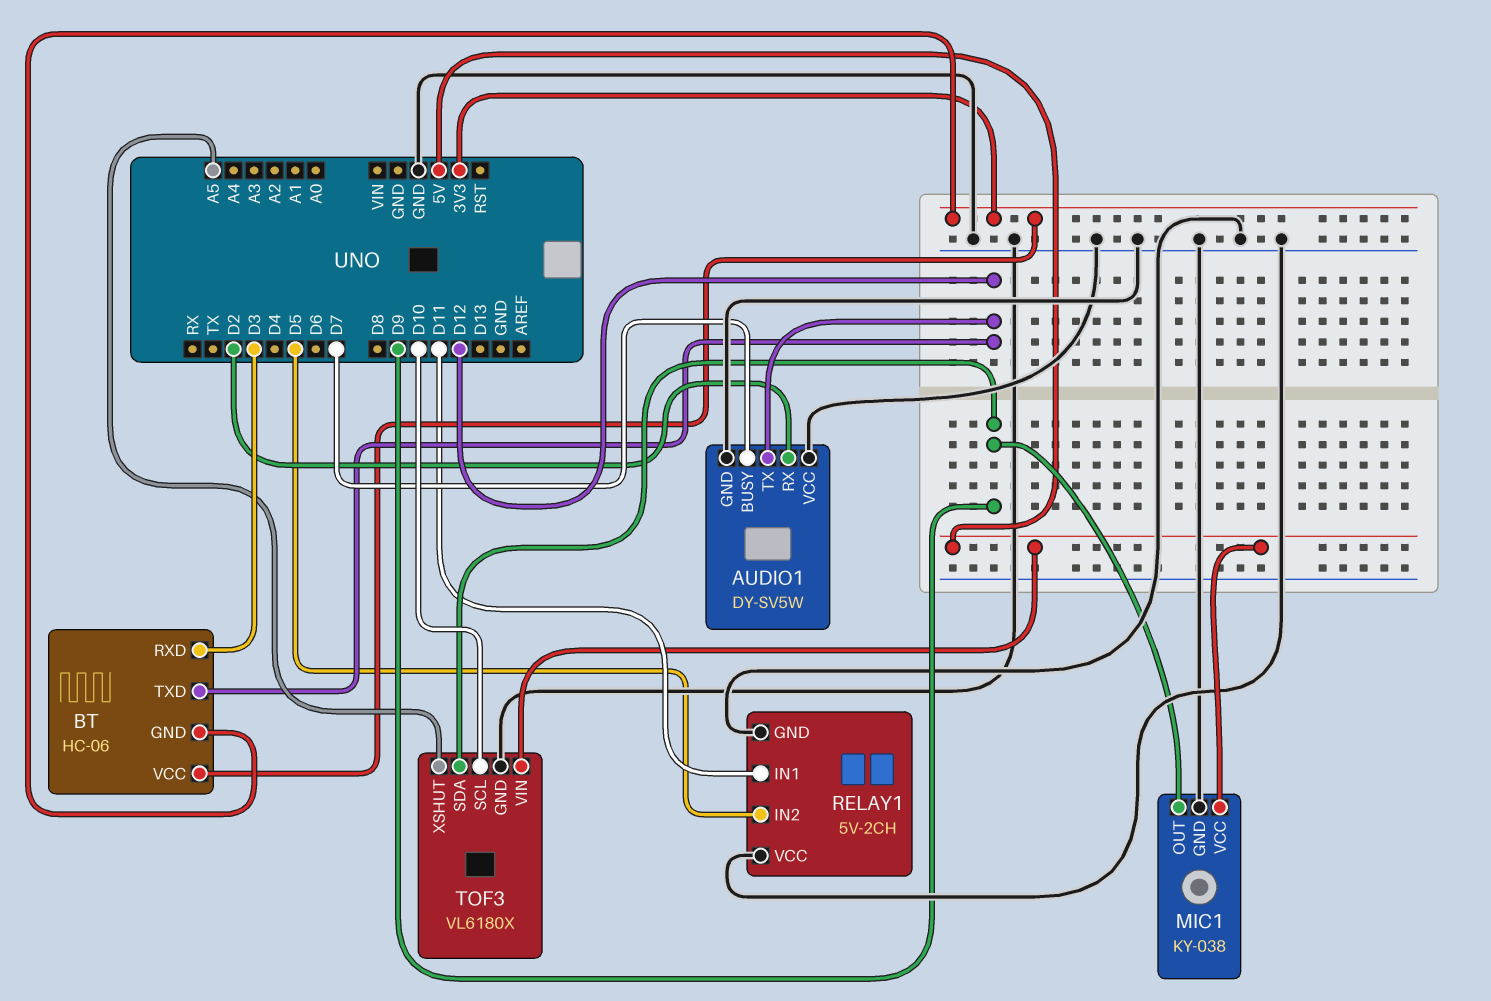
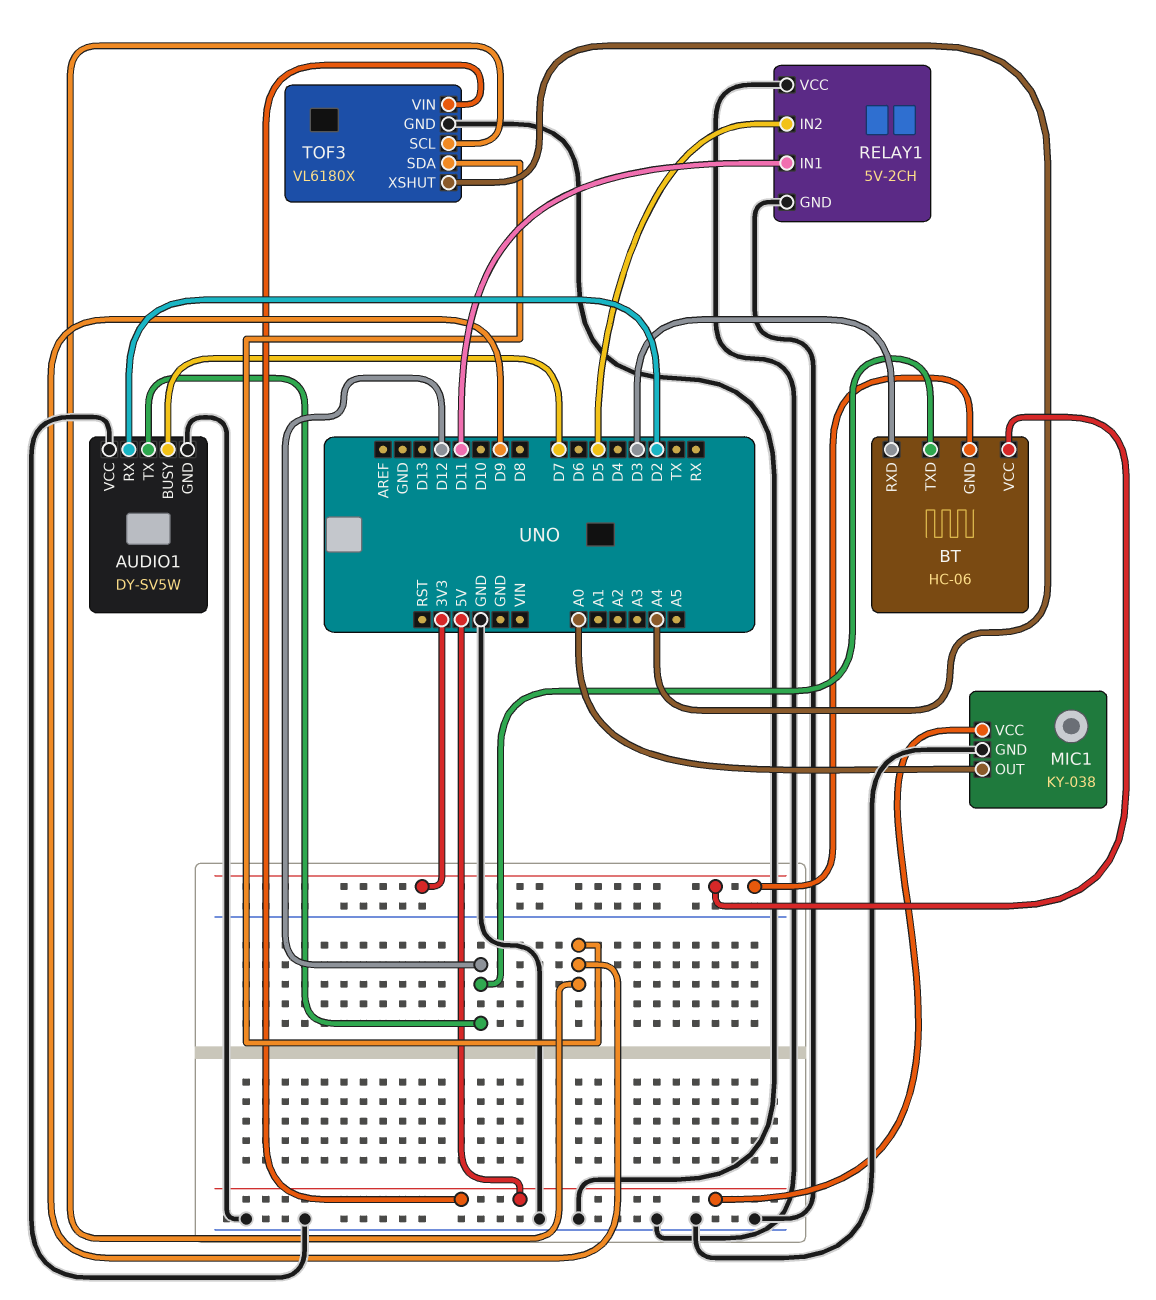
MIC1 pin OUT: D9 -> A0
TOF3 pin SCL: D10 -> D9
TOF3 pin XSHUT: A5 -> A4

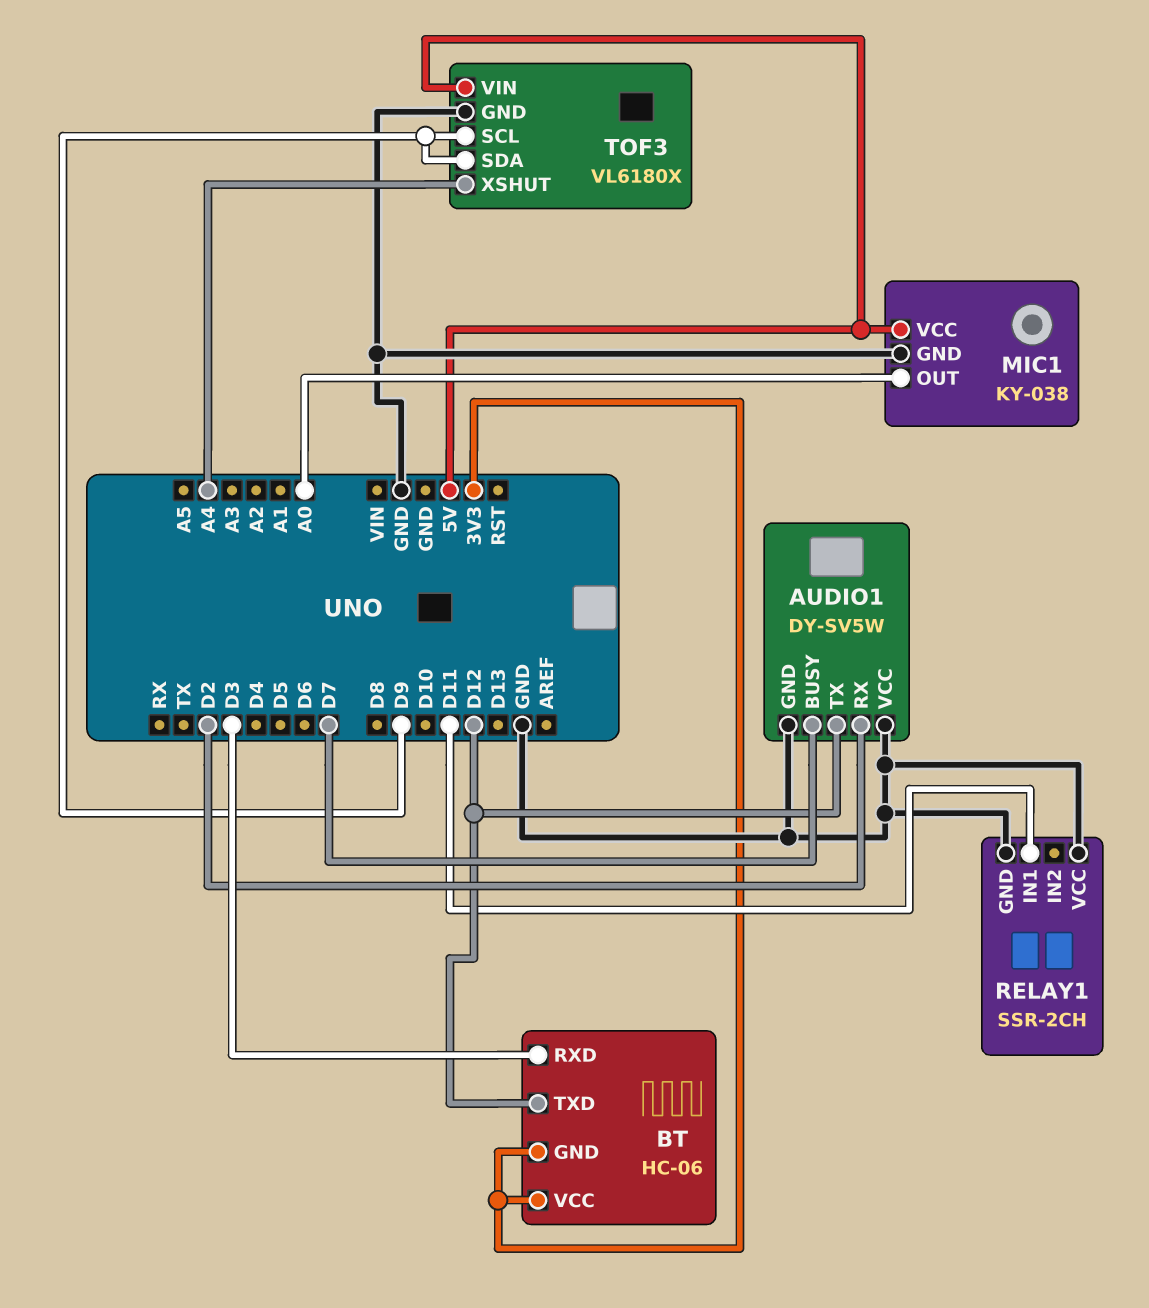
RELAY1: 5V-2CH -> SSR-2CH
RELAY1 pin IN2: D5 -> none

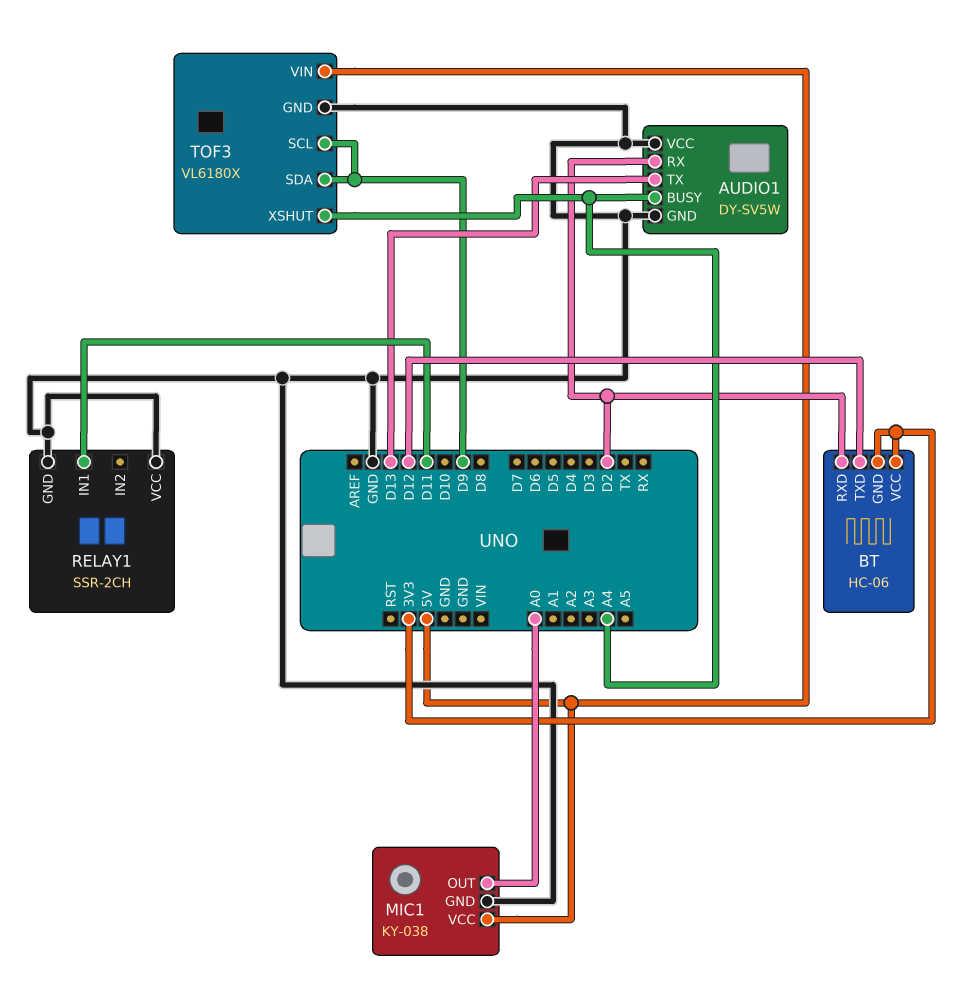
AUDIO1 pin BUSY: D7 -> A4
AUDIO1 pin TX: D12 -> D13
BT pin RXD: D3 -> D2

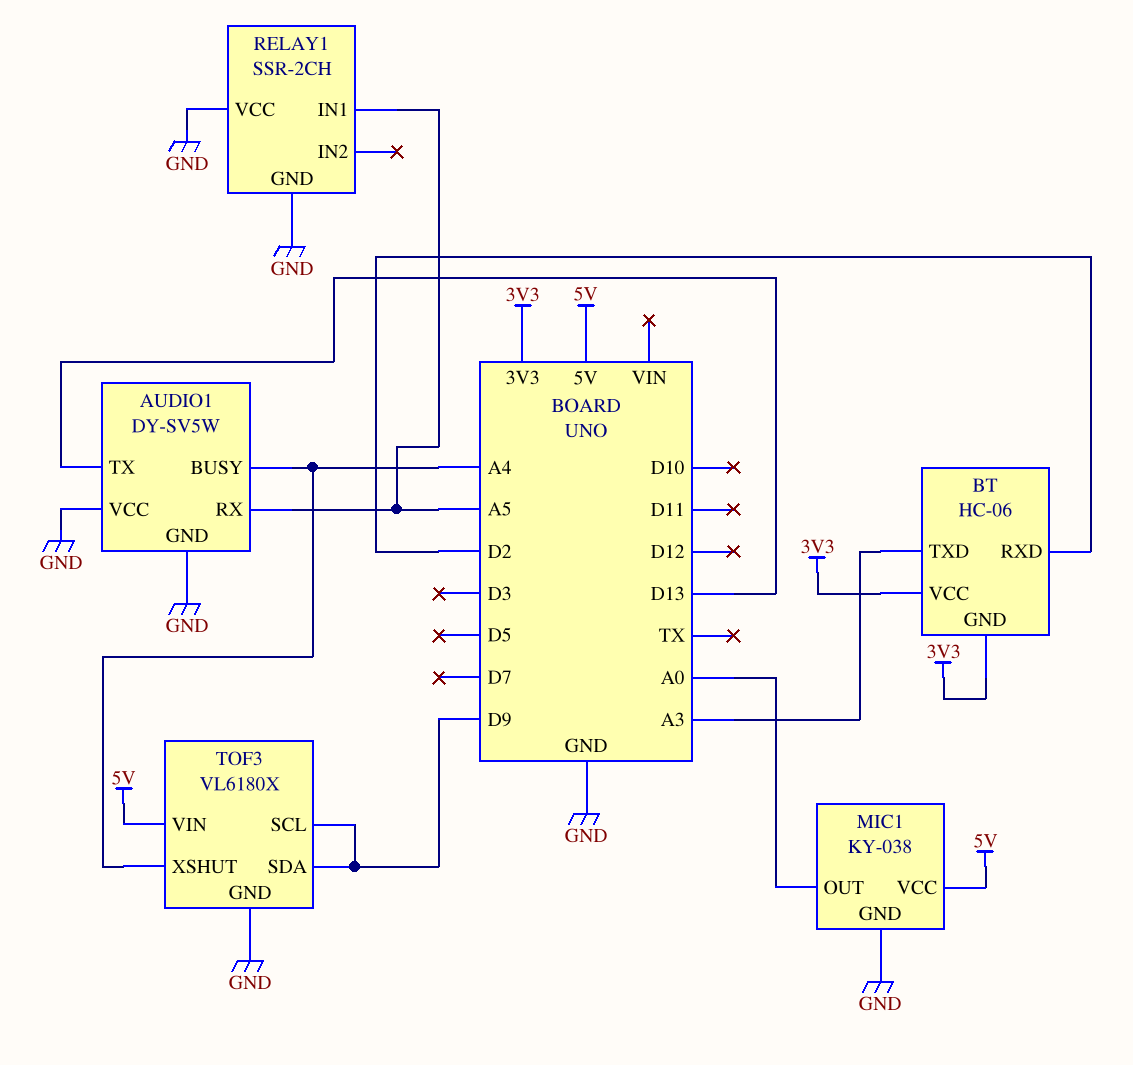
AUDIO1 pin RX: D2 -> A5
BT pin TXD: D12 -> A3
RELAY1 pin IN1: D11 -> A5

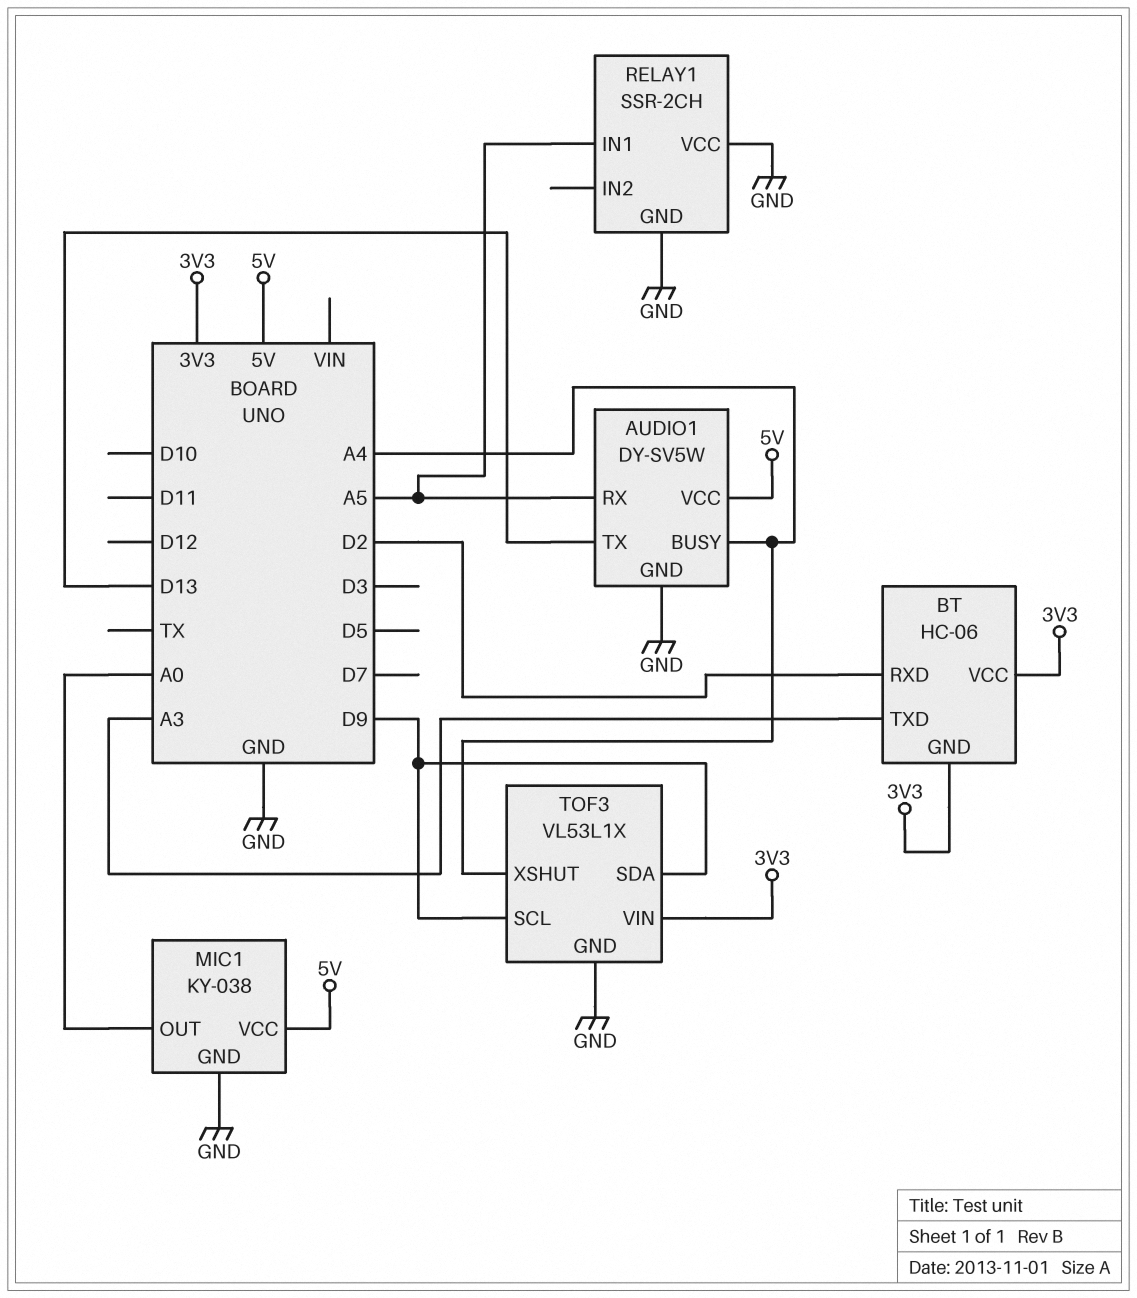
AUDIO1 pin VCC: GND -> 5V
TOF3: VL6180X -> VL53L1X
TOF3 pin VIN: 5V -> 3V3

